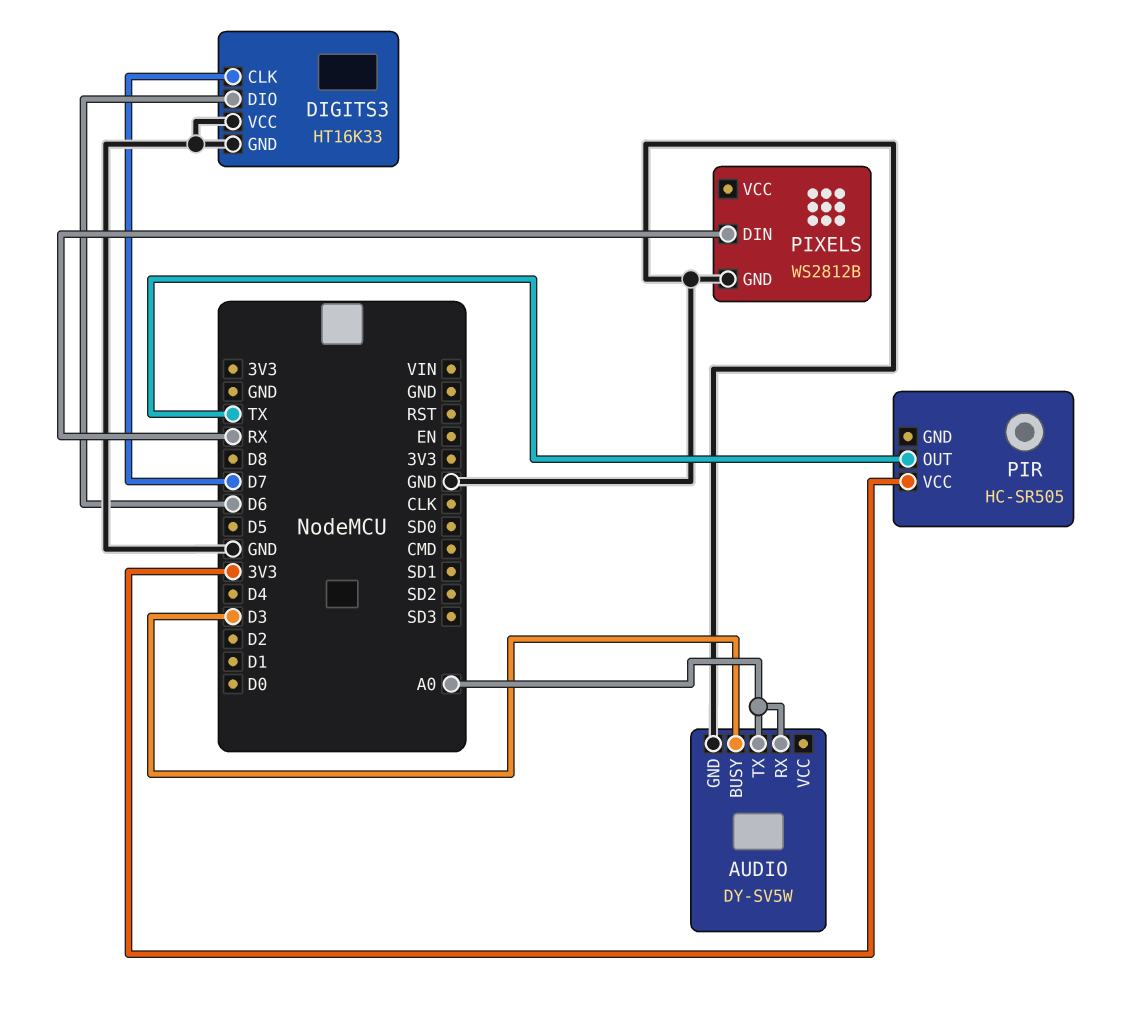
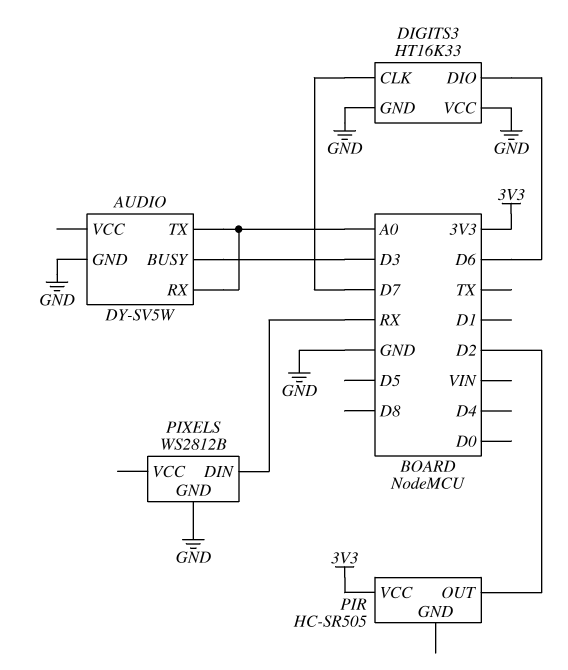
PIR pin OUT: TX -> D2

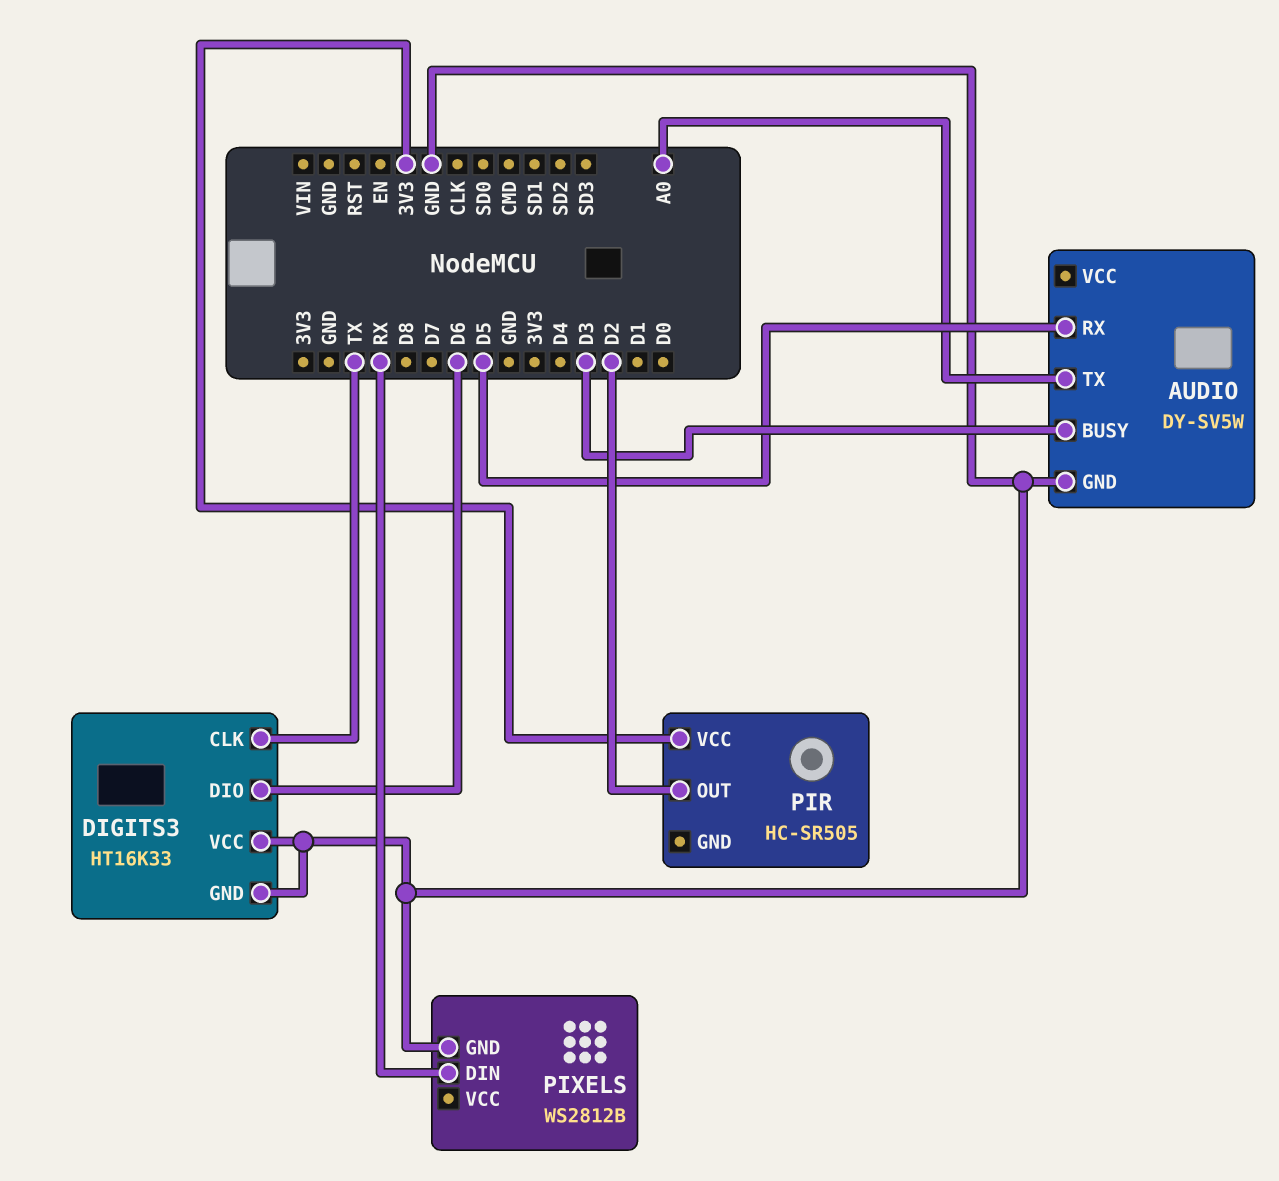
AUDIO pin RX: A0 -> D5
DIGITS3 pin CLK: D7 -> TX

